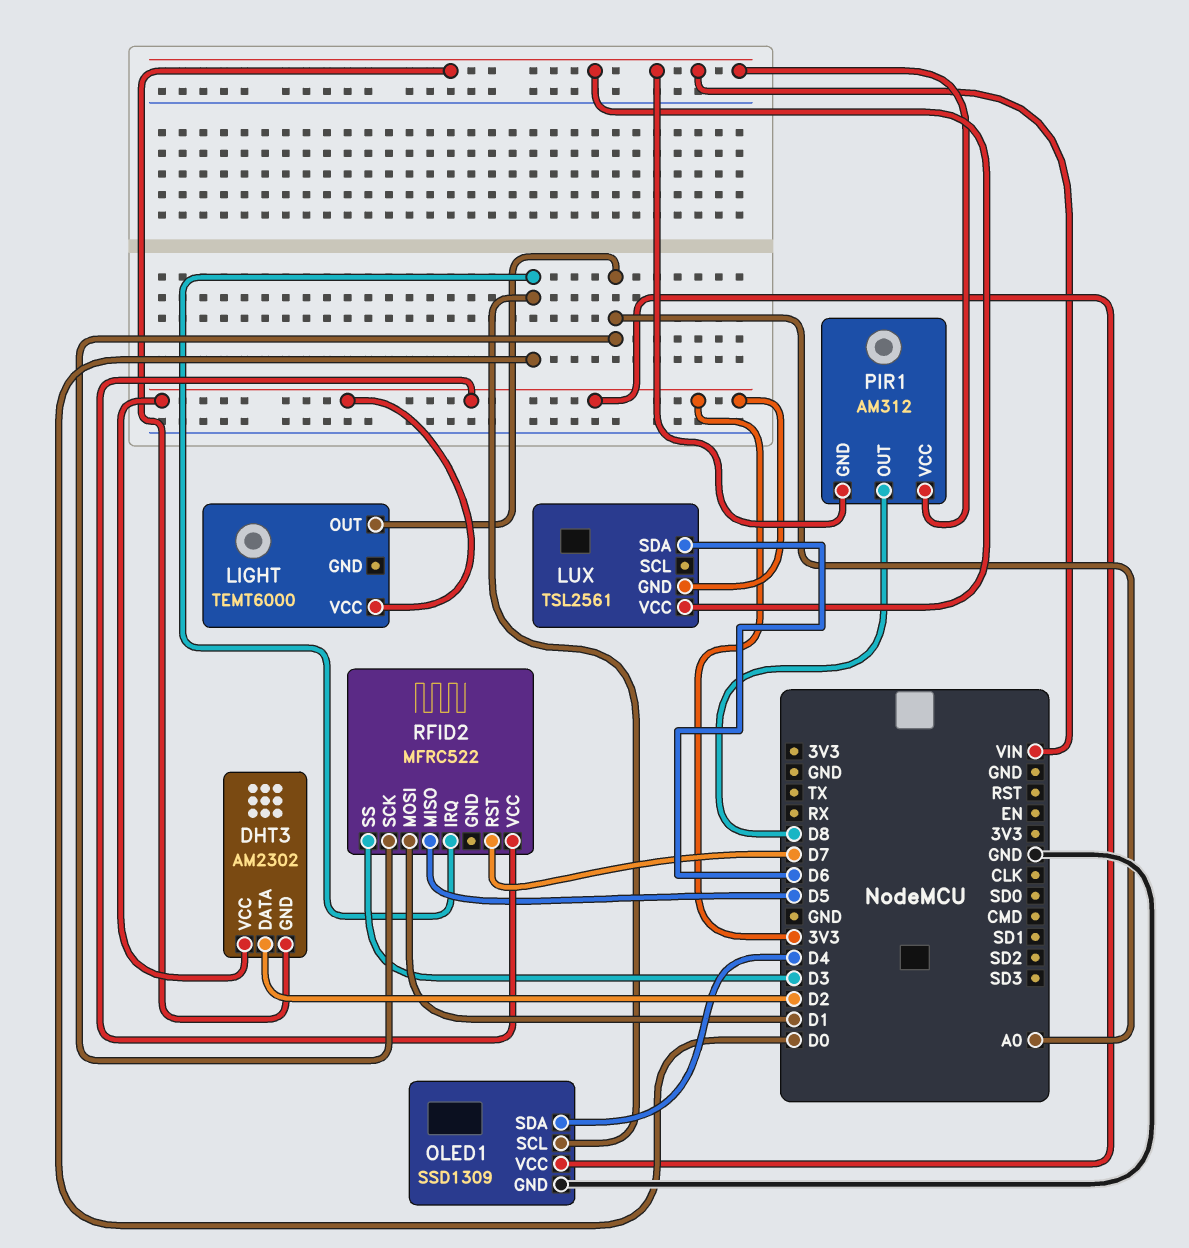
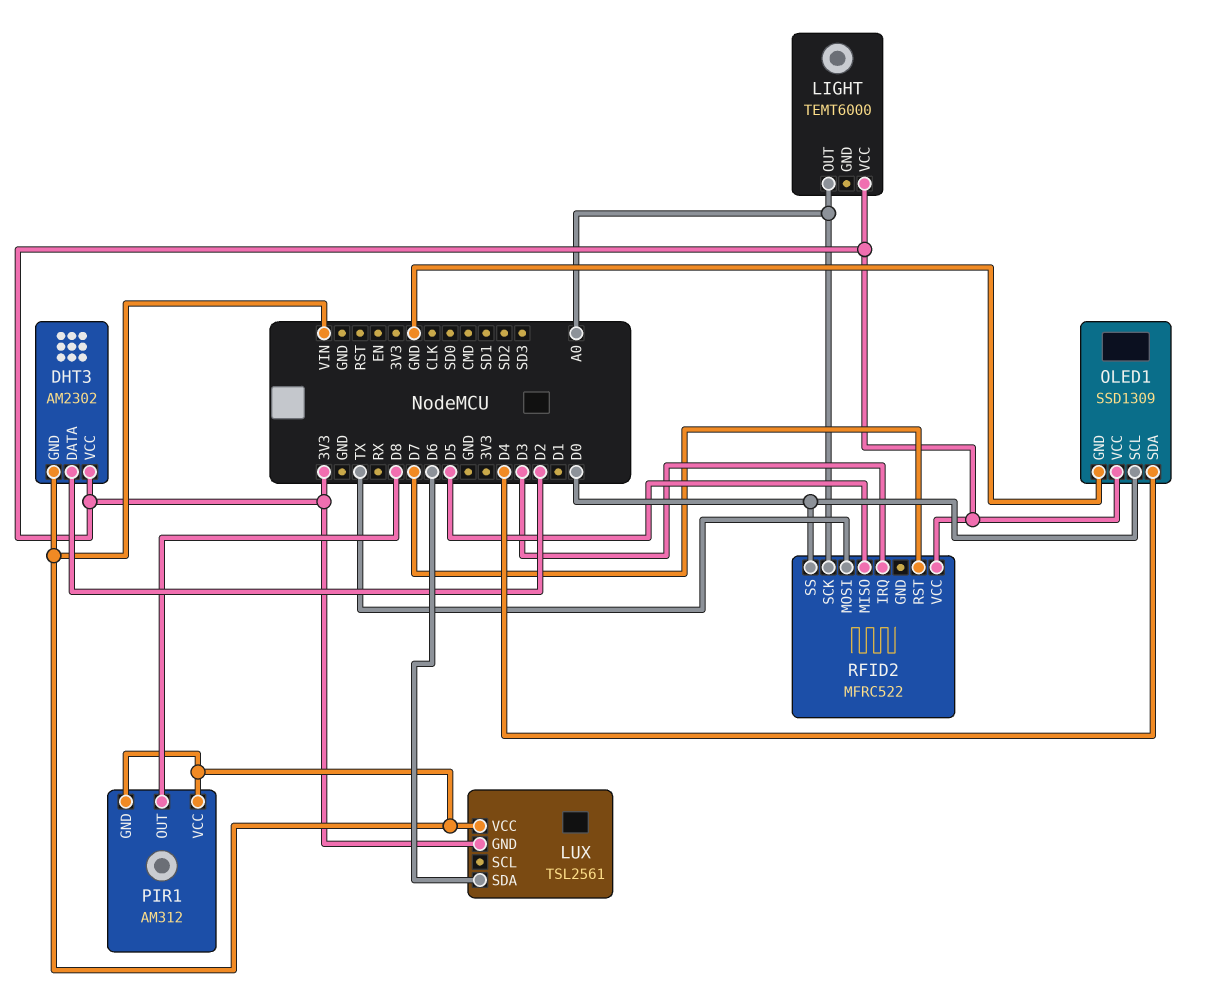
RFID2 pin IRQ: D0 -> D3
RFID2 pin MOSI: D1 -> TX
RFID2 pin SS: D3 -> D0

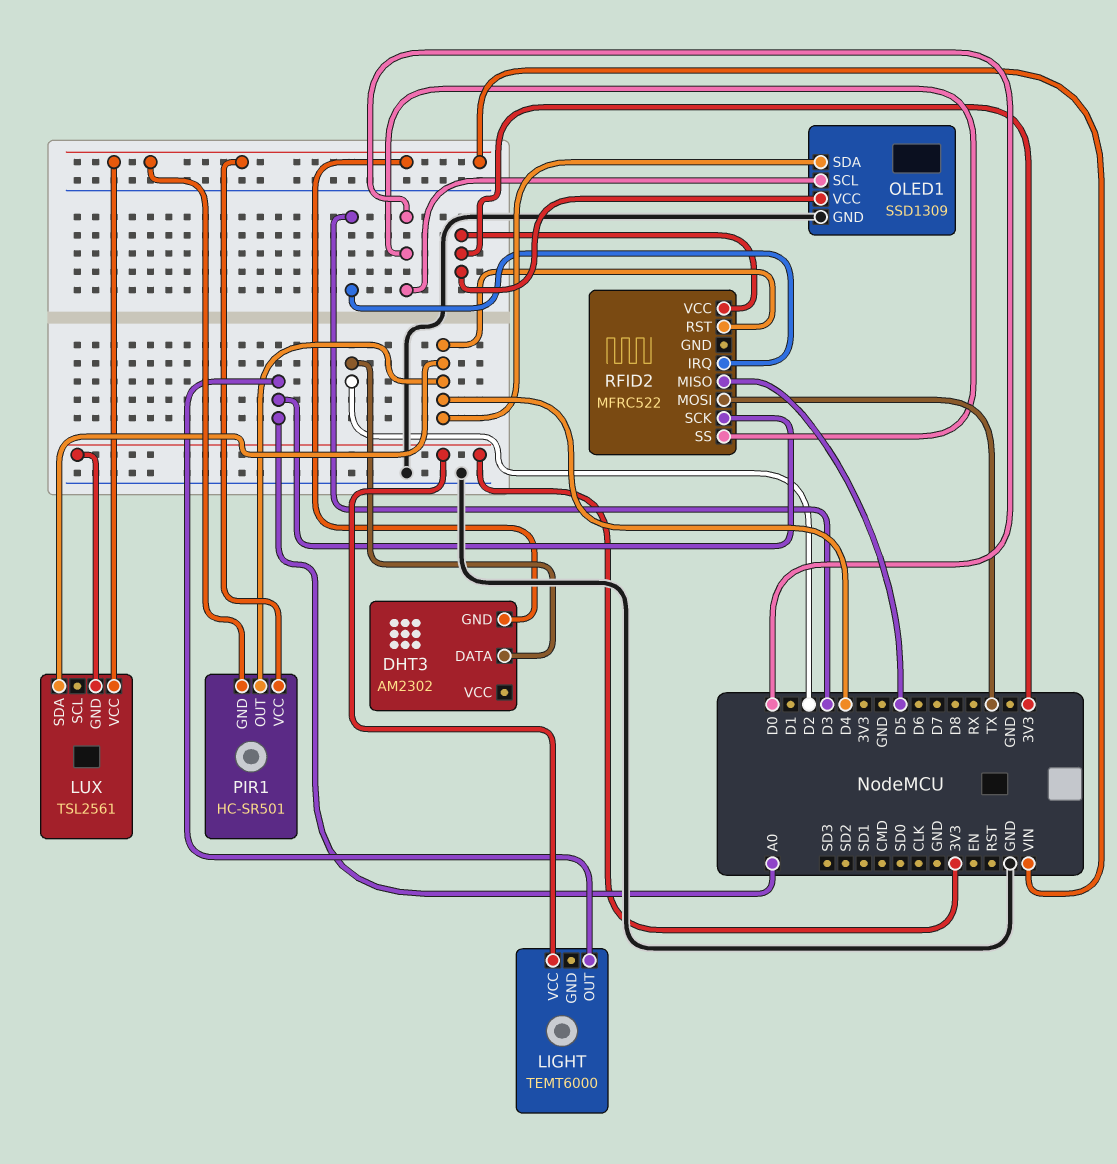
DHT3 pin VCC: 3V3 -> none
LUX pin SDA: D6 -> D4
PIR1: AM312 -> HC-SR501
PIR1 pin OUT: D8 -> D4
RFID2 pin RST: D7 -> D4

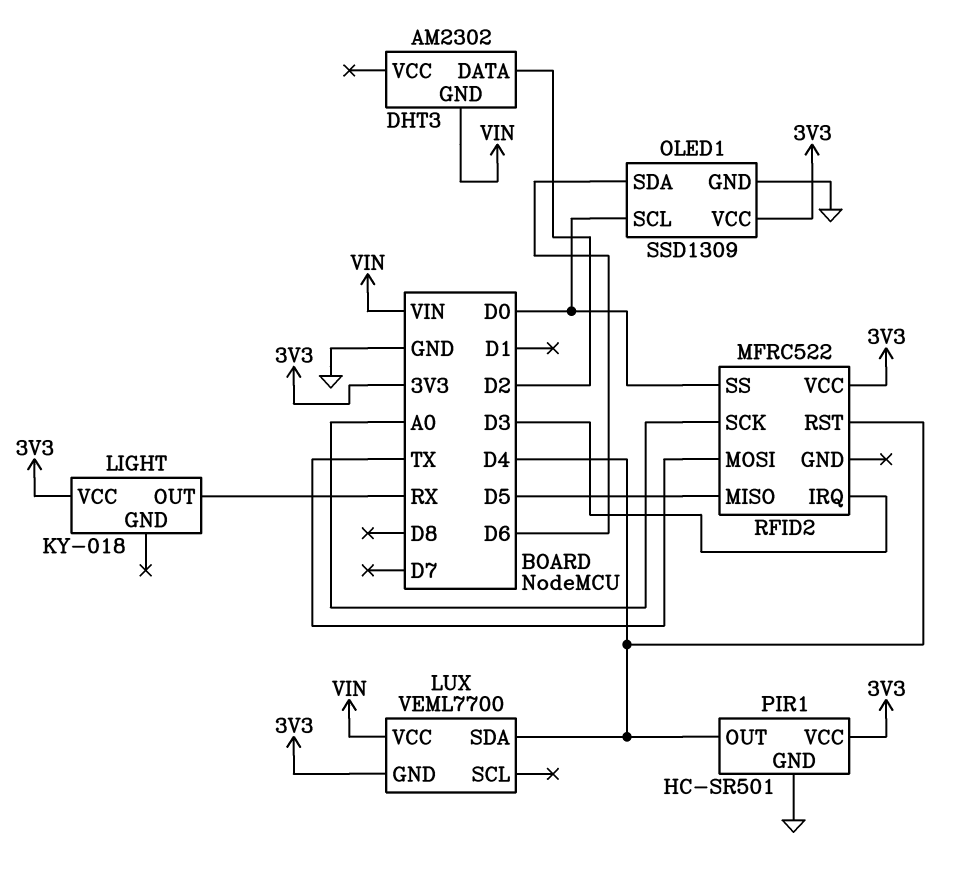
LIGHT: TEMT6000 -> KY-018
LIGHT pin OUT: A0 -> RX
LUX: TSL2561 -> VEML7700
OLED1 pin SDA: D4 -> D6
PIR1 pin GND: VIN -> GND
PIR1 pin VCC: VIN -> 3V3

